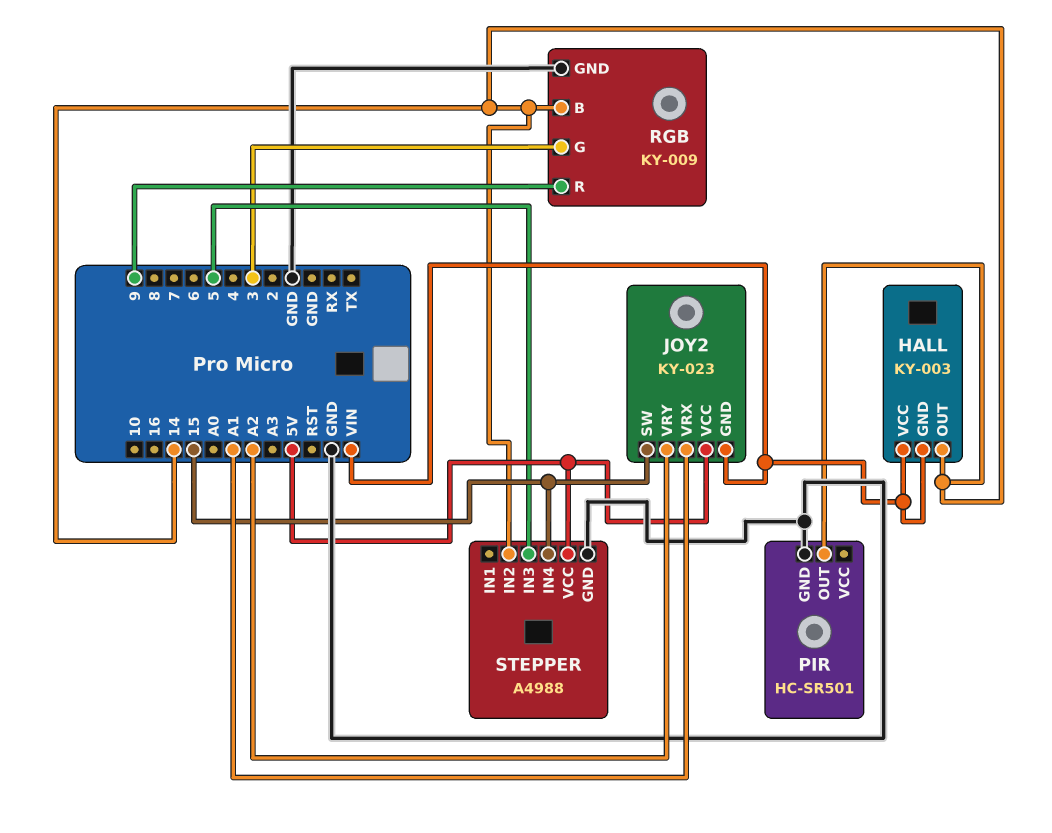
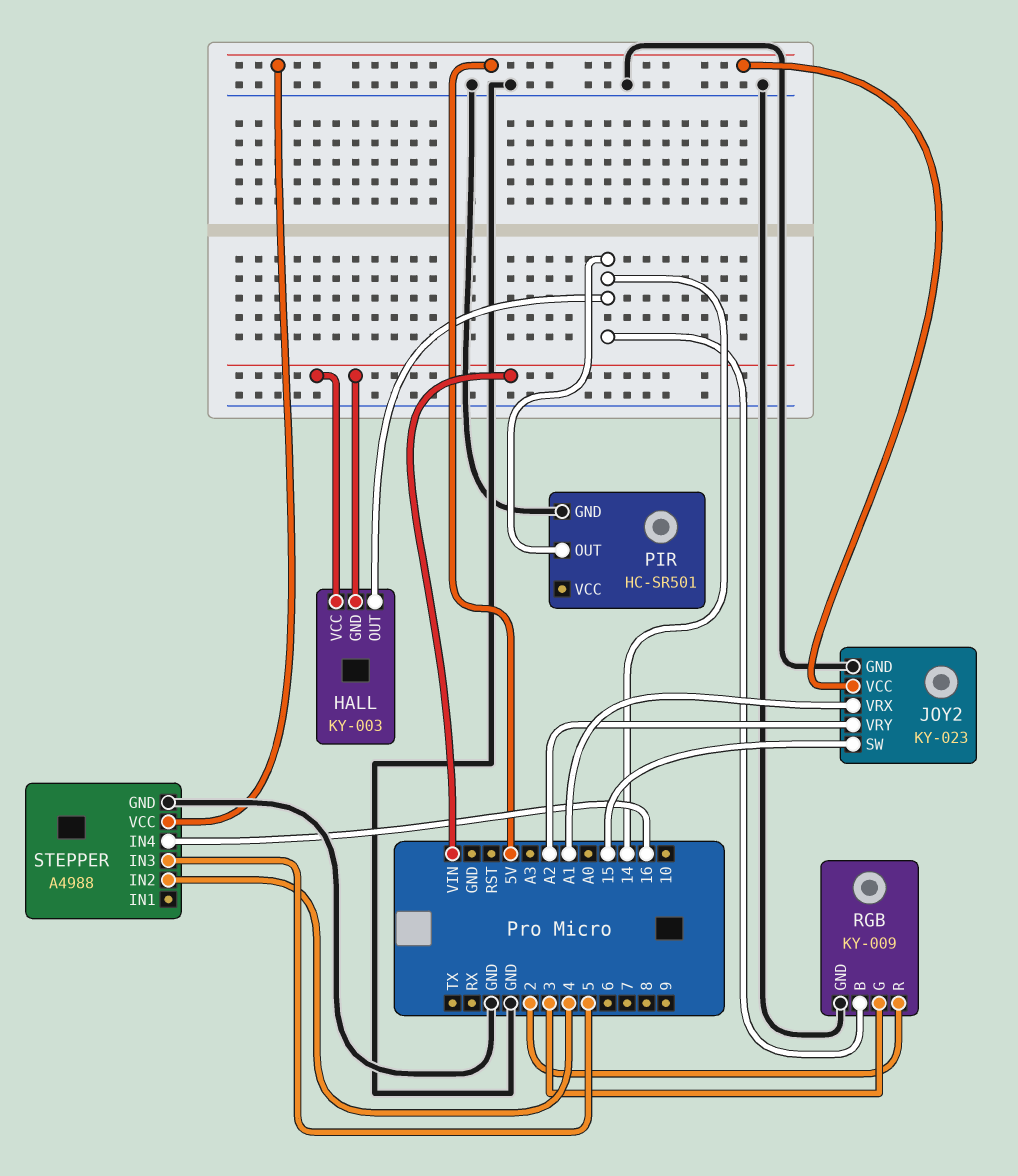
JOY2 pin GND: VIN -> GND
RGB pin R: 9 -> 2
STEPPER pin IN2: 14 -> 4
STEPPER pin IN4: 15 -> 16

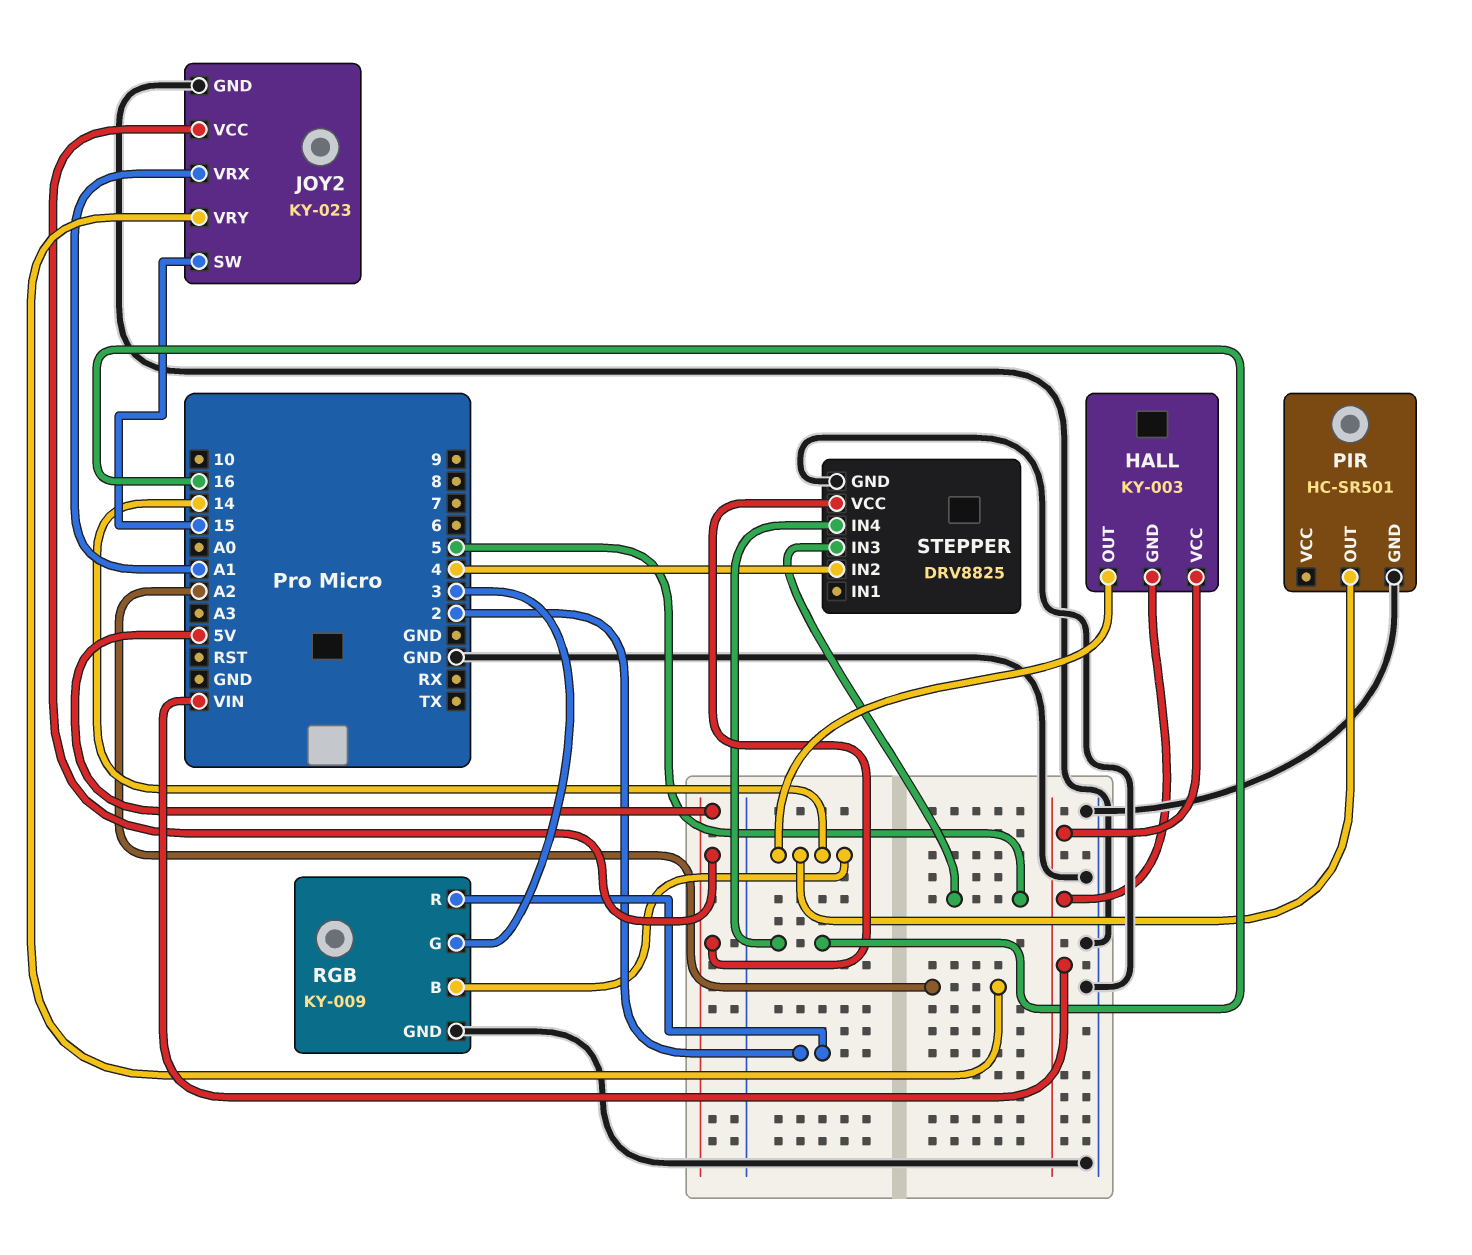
STEPPER: A4988 -> DRV8825

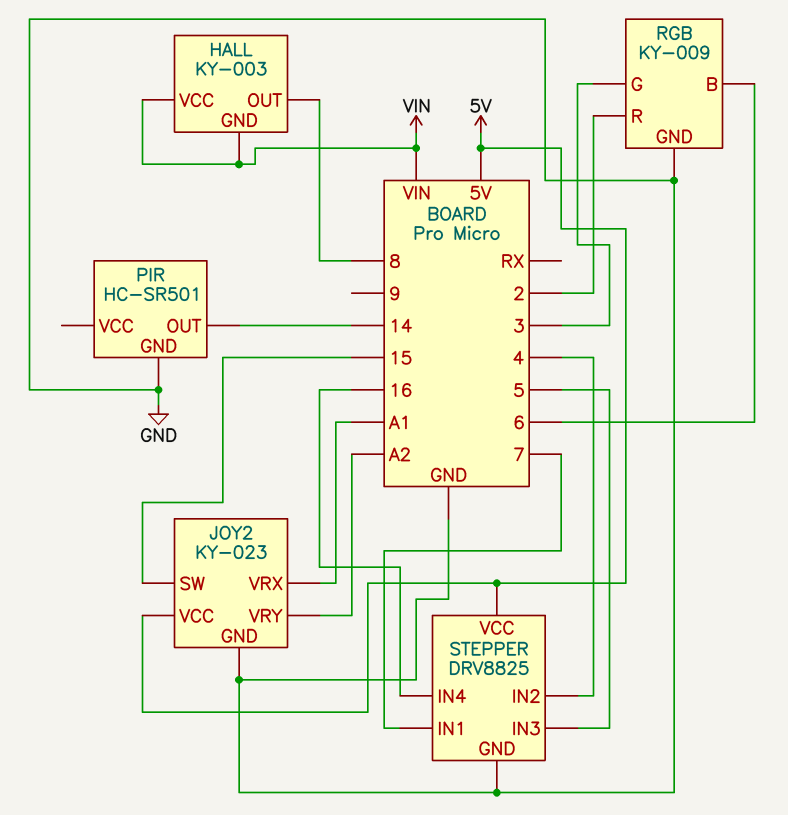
HALL pin OUT: 14 -> 8
RGB pin B: 14 -> 6
STEPPER pin IN1: none -> 7

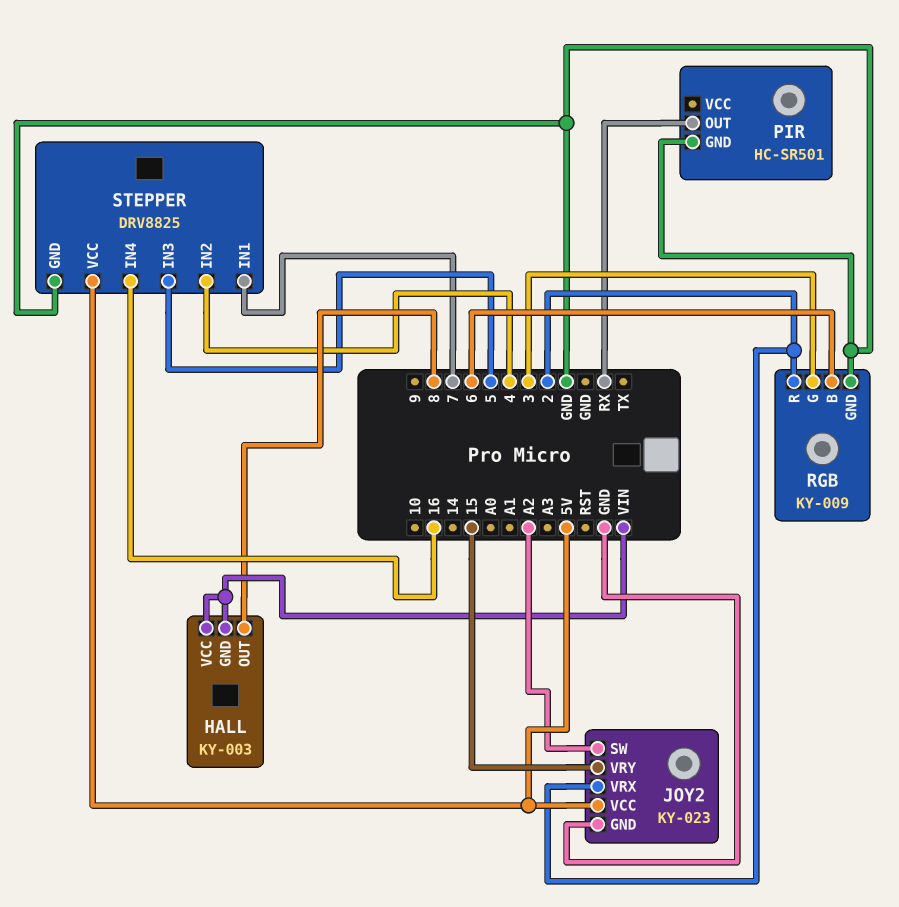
JOY2 pin SW: 15 -> A2
JOY2 pin VRX: A1 -> 2
JOY2 pin VRY: A2 -> 15
PIR pin OUT: 14 -> RX

